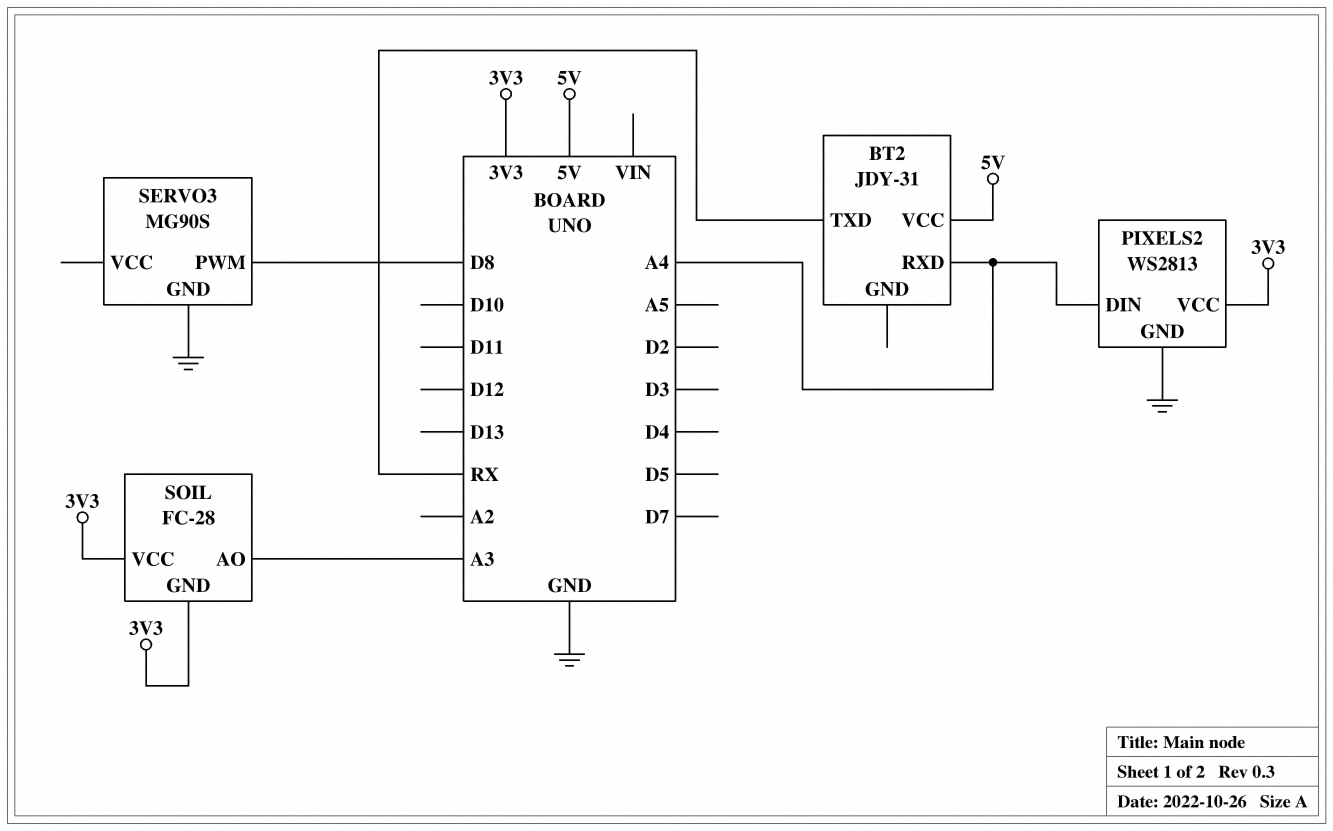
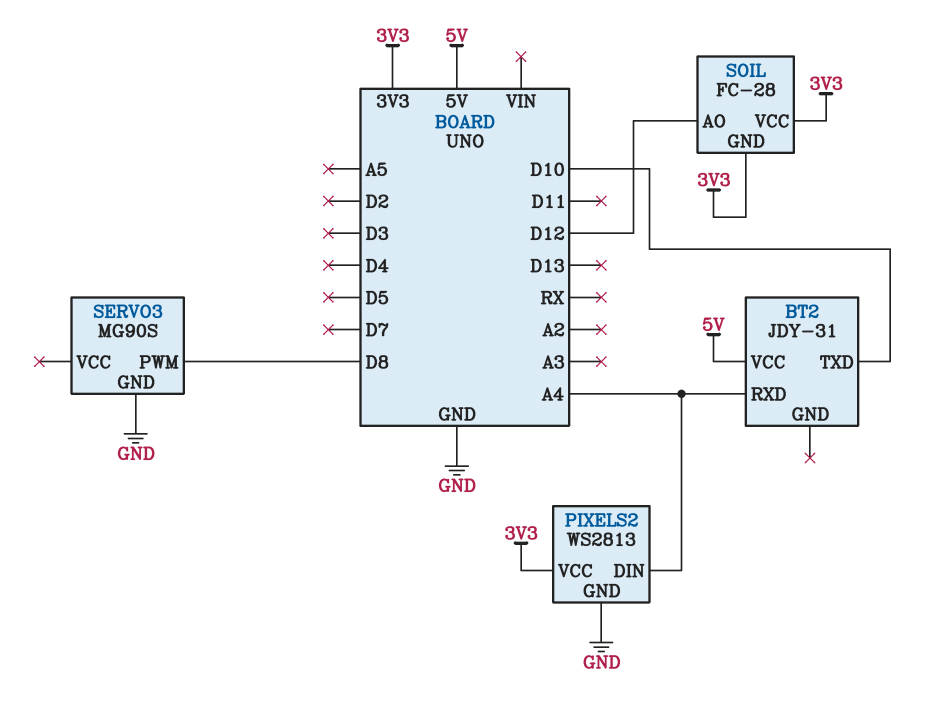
BT2 pin TXD: RX -> D10
SOIL pin AO: A3 -> D12

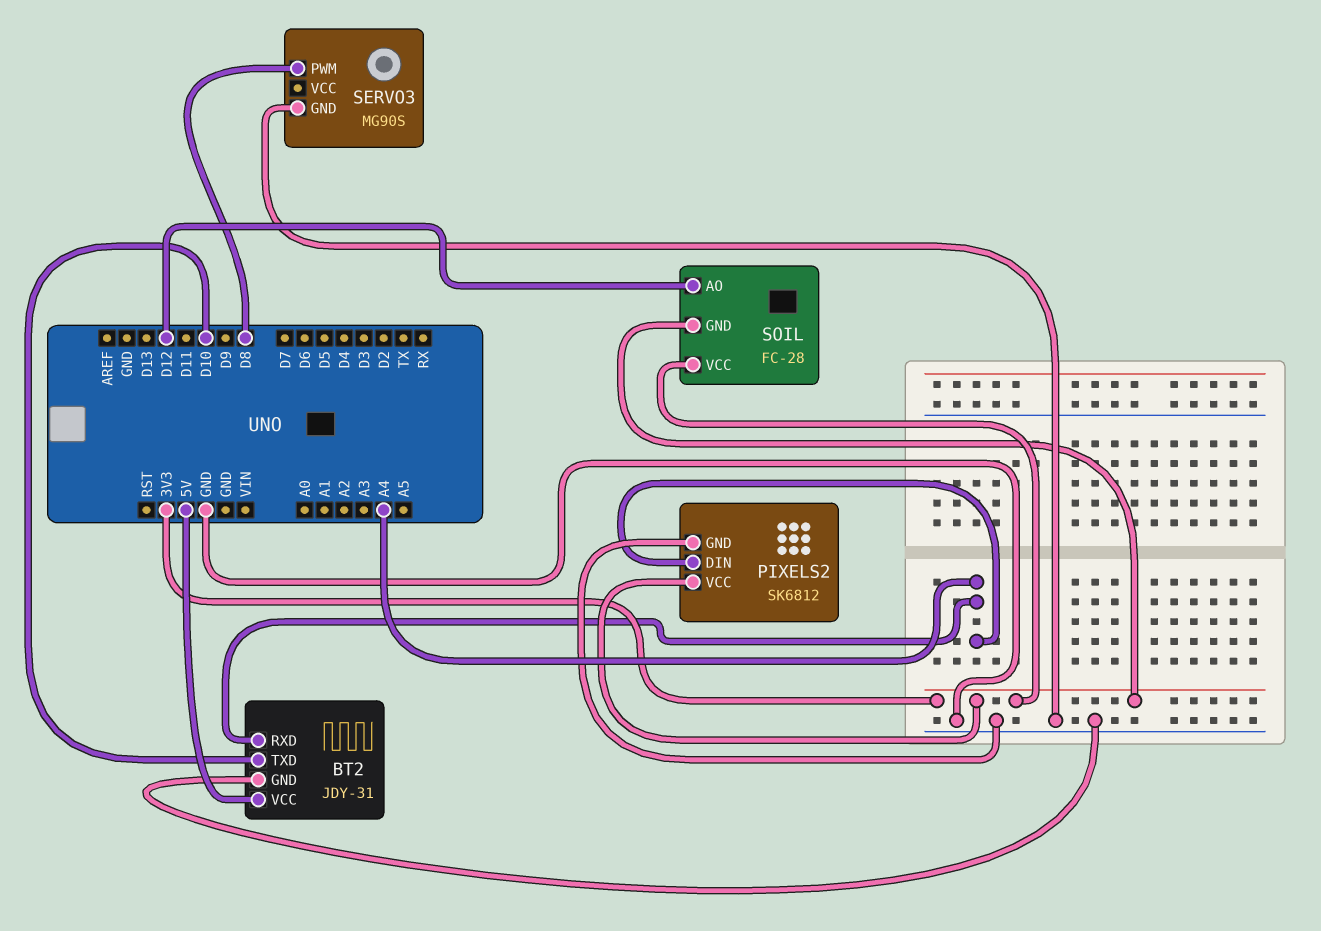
BT2 pin GND: none -> GND
PIXELS2: WS2813 -> SK6812

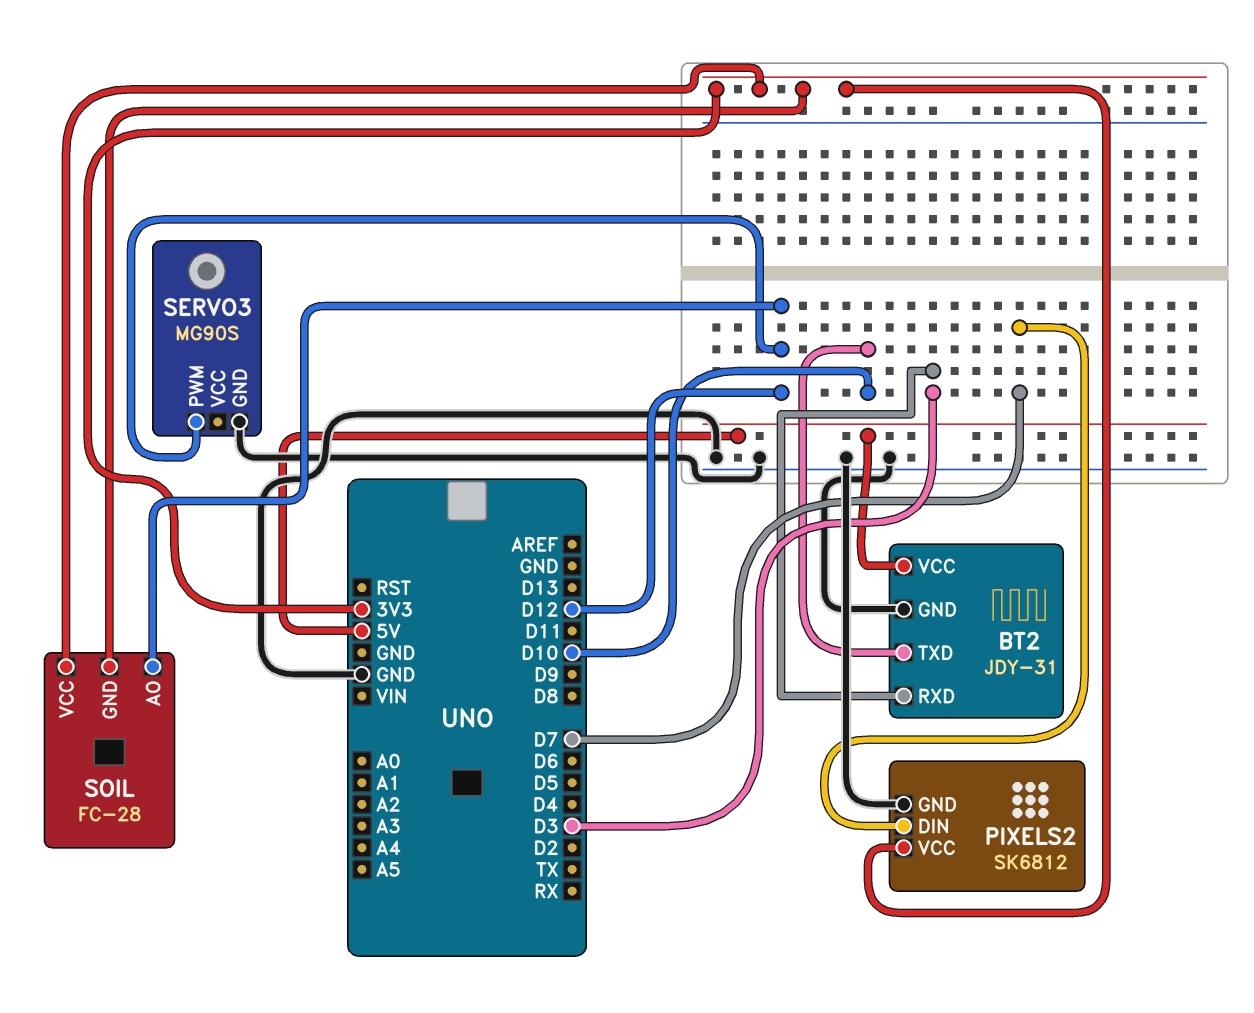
BT2 pin RXD: A4 -> D3
PIXELS2 pin DIN: A4 -> D7
SERVO3 pin PWM: D8 -> D12

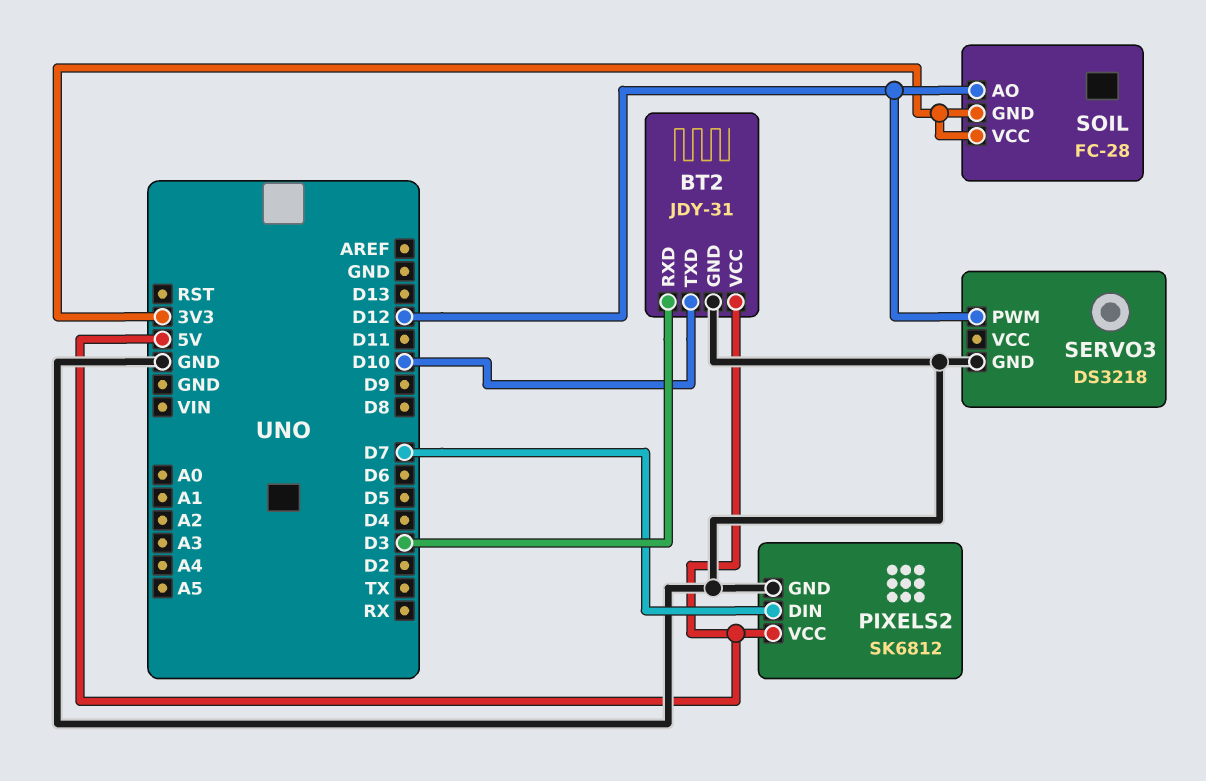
PIXELS2 pin VCC: 3V3 -> 5V
SERVO3: MG90S -> DS3218

